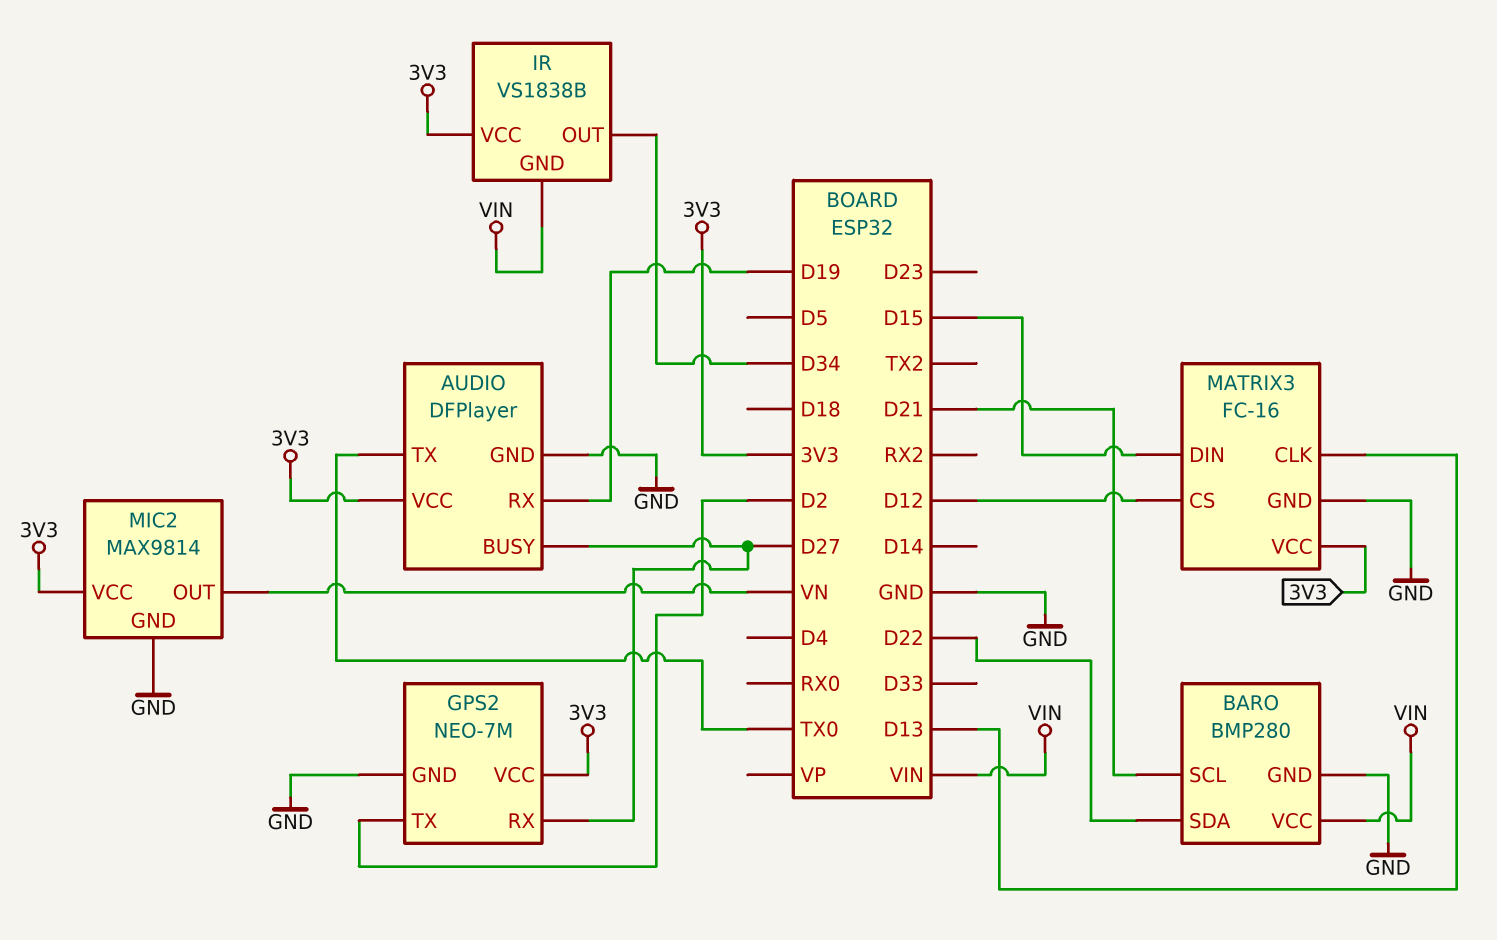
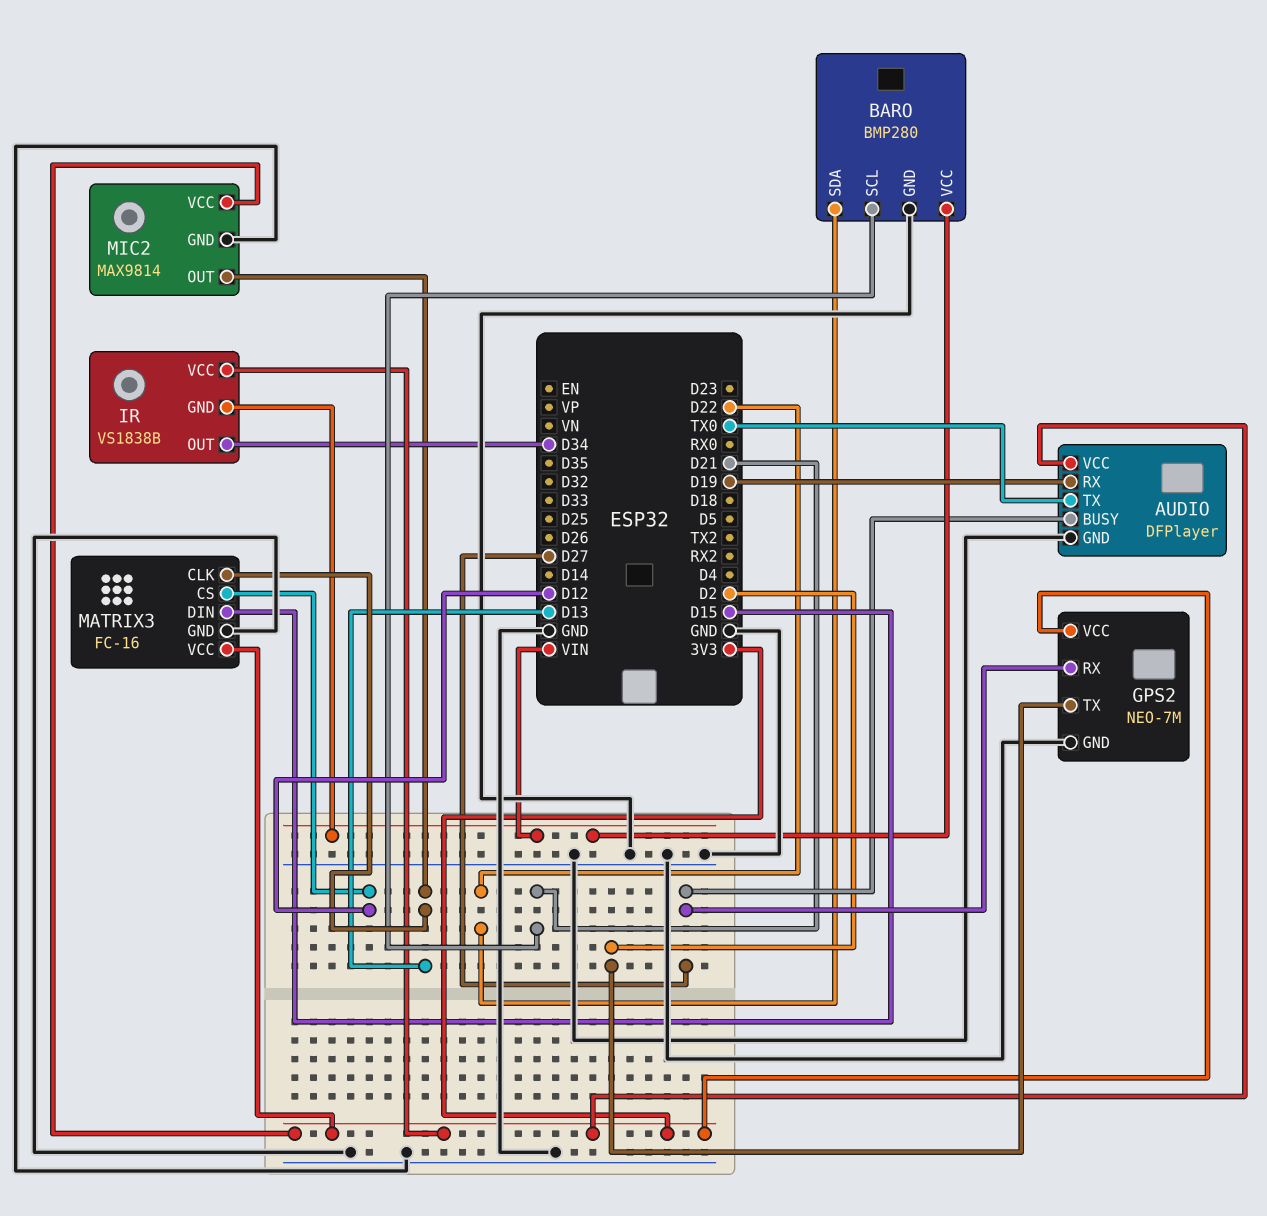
MIC2 pin OUT: VN -> D13

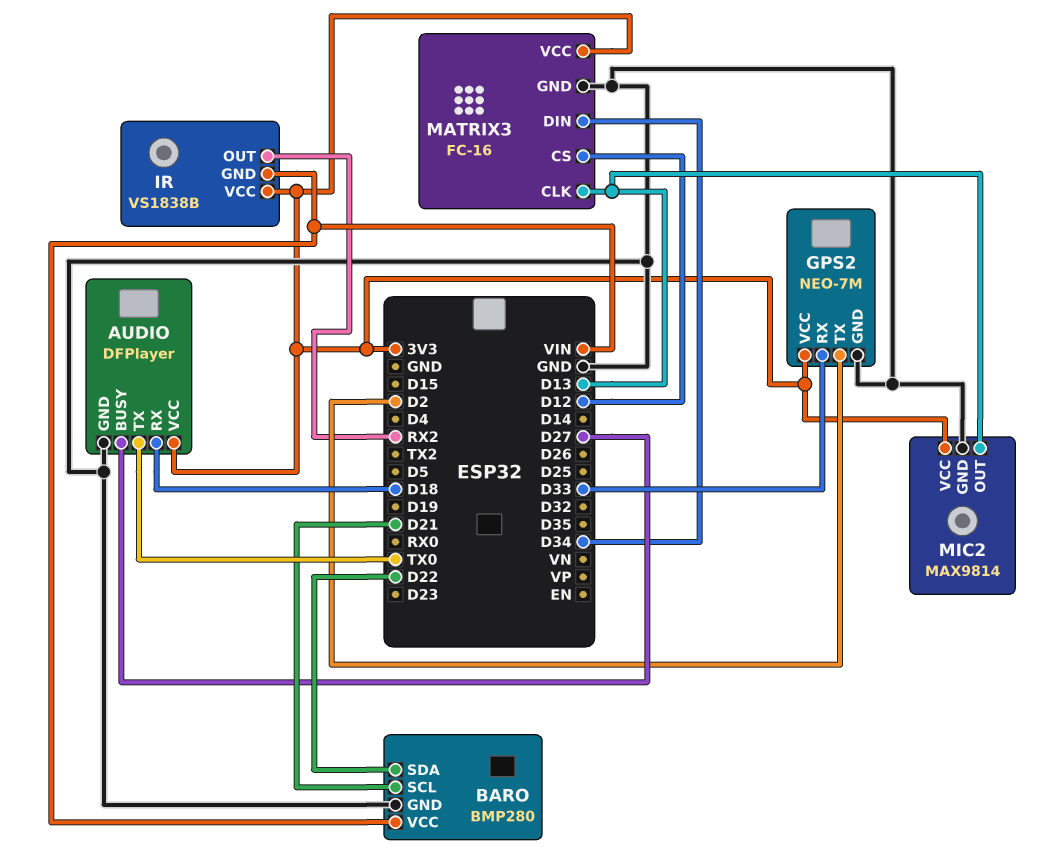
AUDIO pin RX: D19 -> D18
GPS2 pin RX: D27 -> D33
IR pin OUT: D34 -> RX2
MATRIX3 pin DIN: D15 -> D34

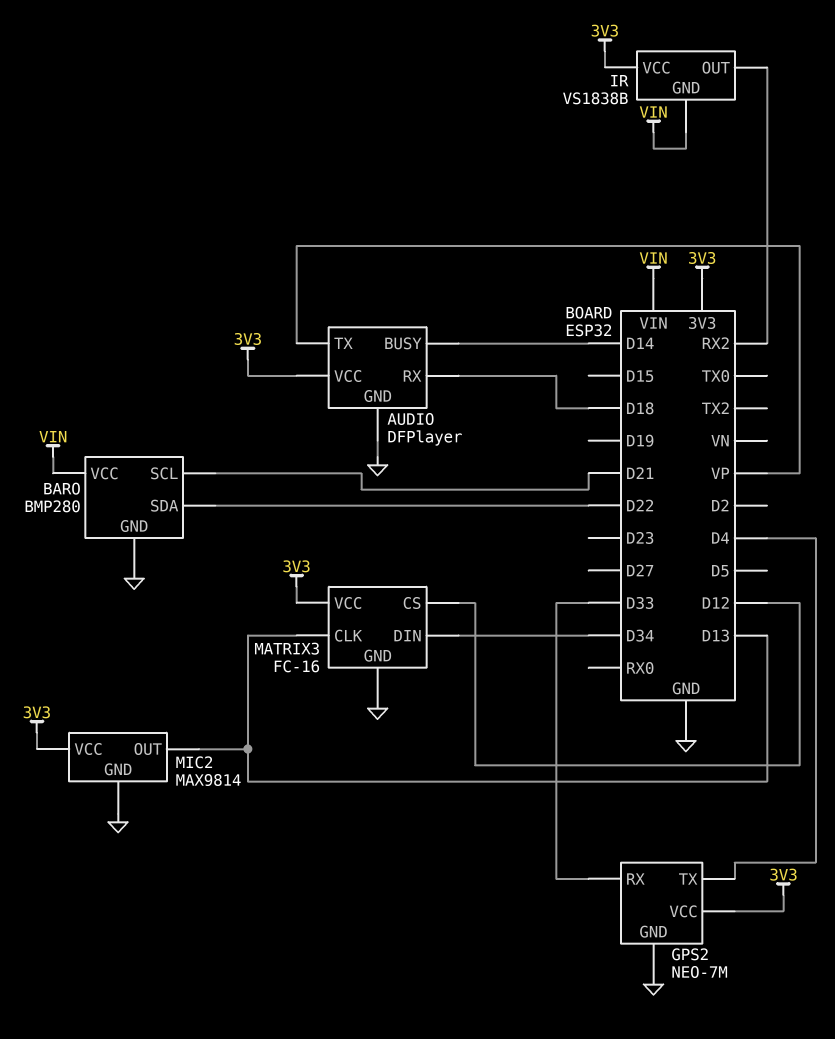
AUDIO pin BUSY: D27 -> D14
AUDIO pin TX: TX0 -> VP
GPS2 pin TX: D2 -> D4

